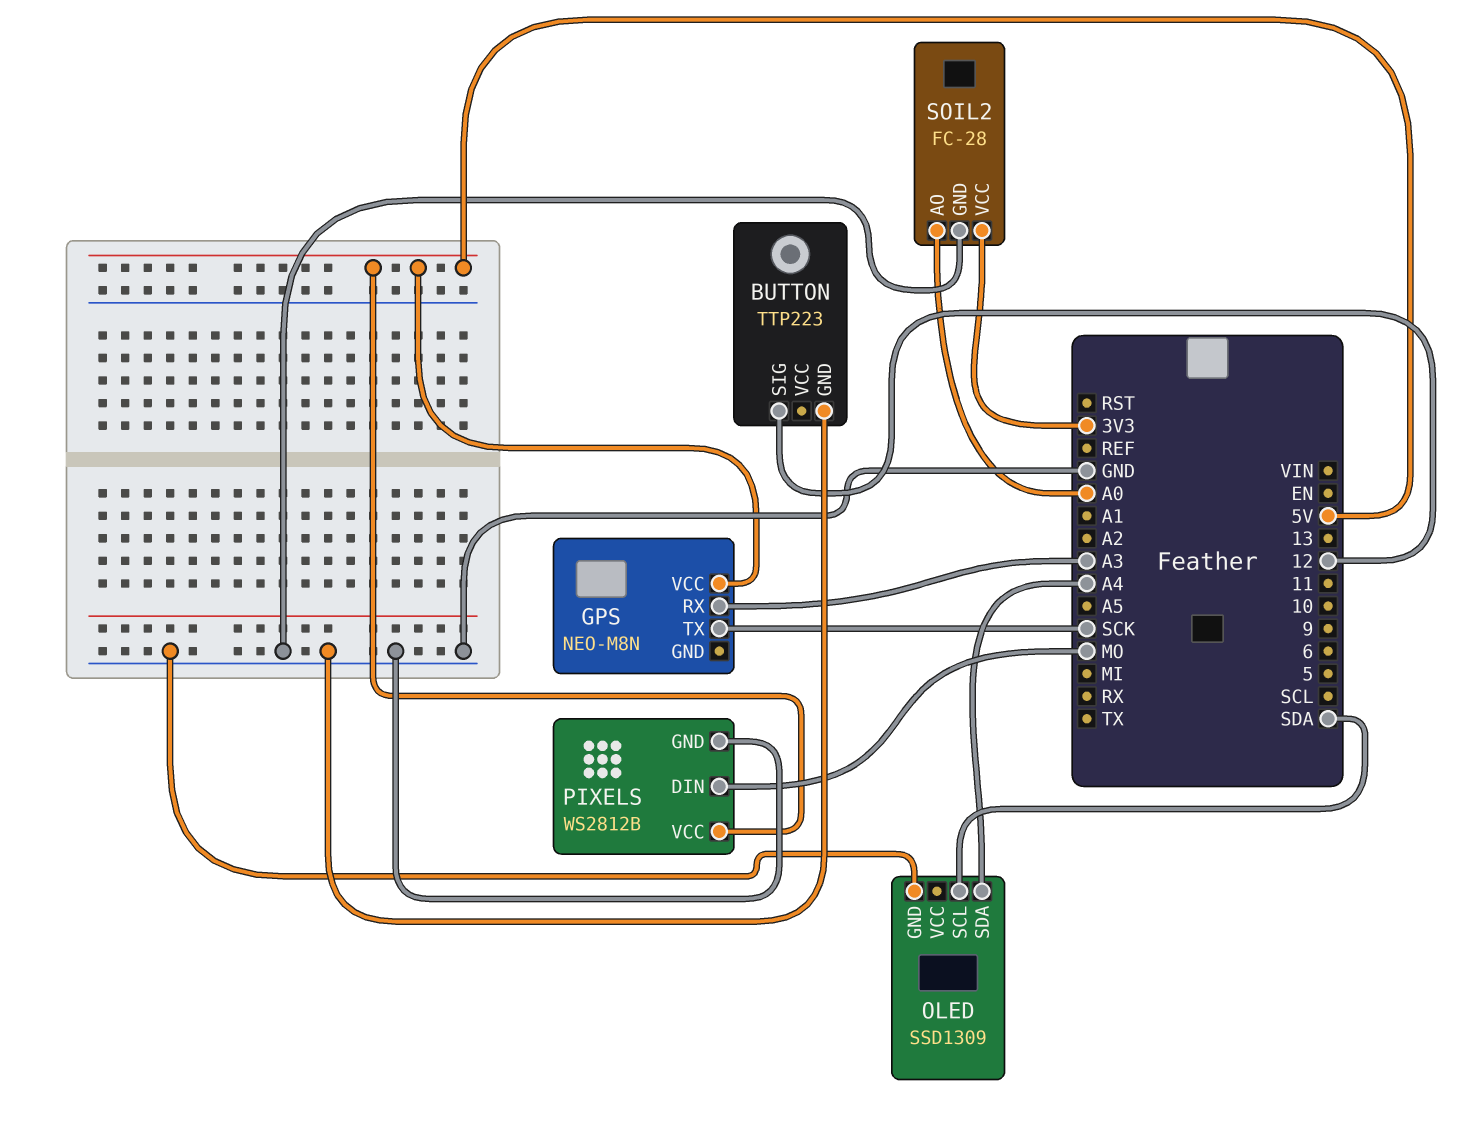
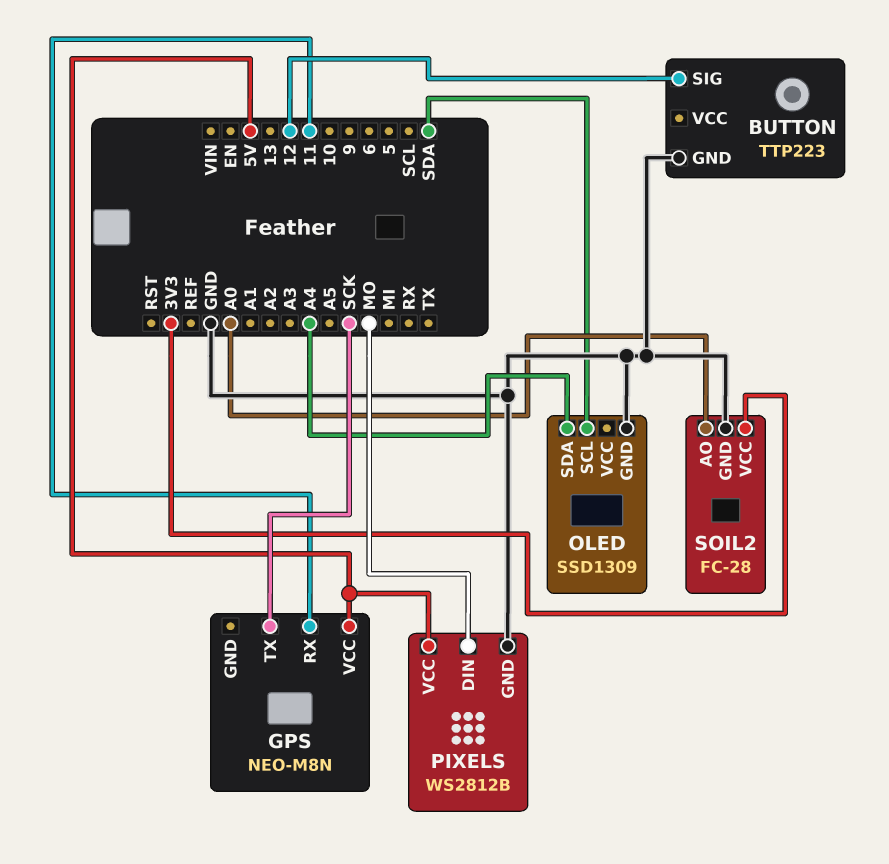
GPS pin RX: A3 -> 11

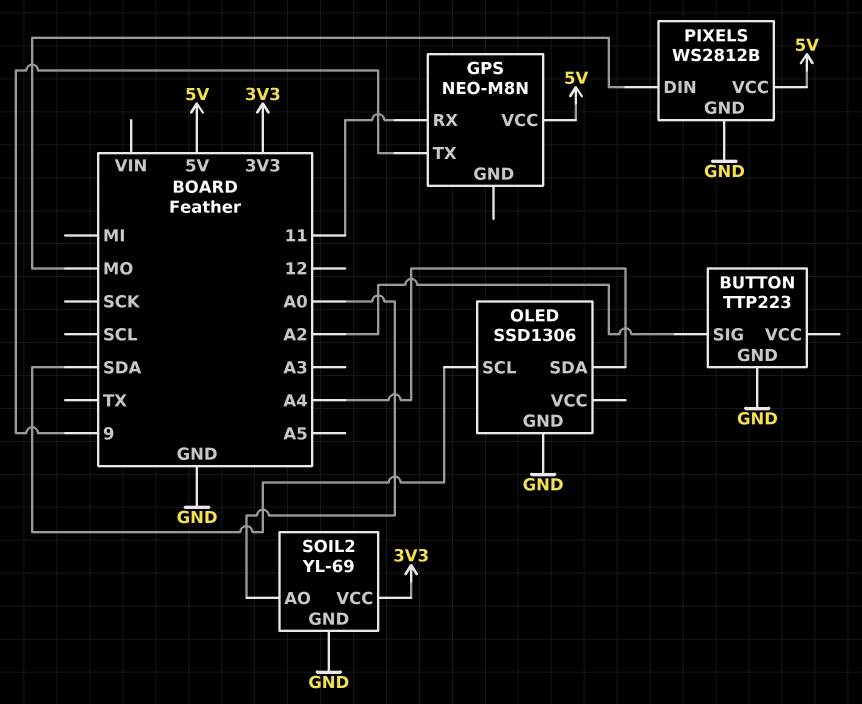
BUTTON pin SIG: 12 -> A2
GPS pin TX: SCK -> 9
OLED: SSD1309 -> SSD1306
SOIL2: FC-28 -> YL-69

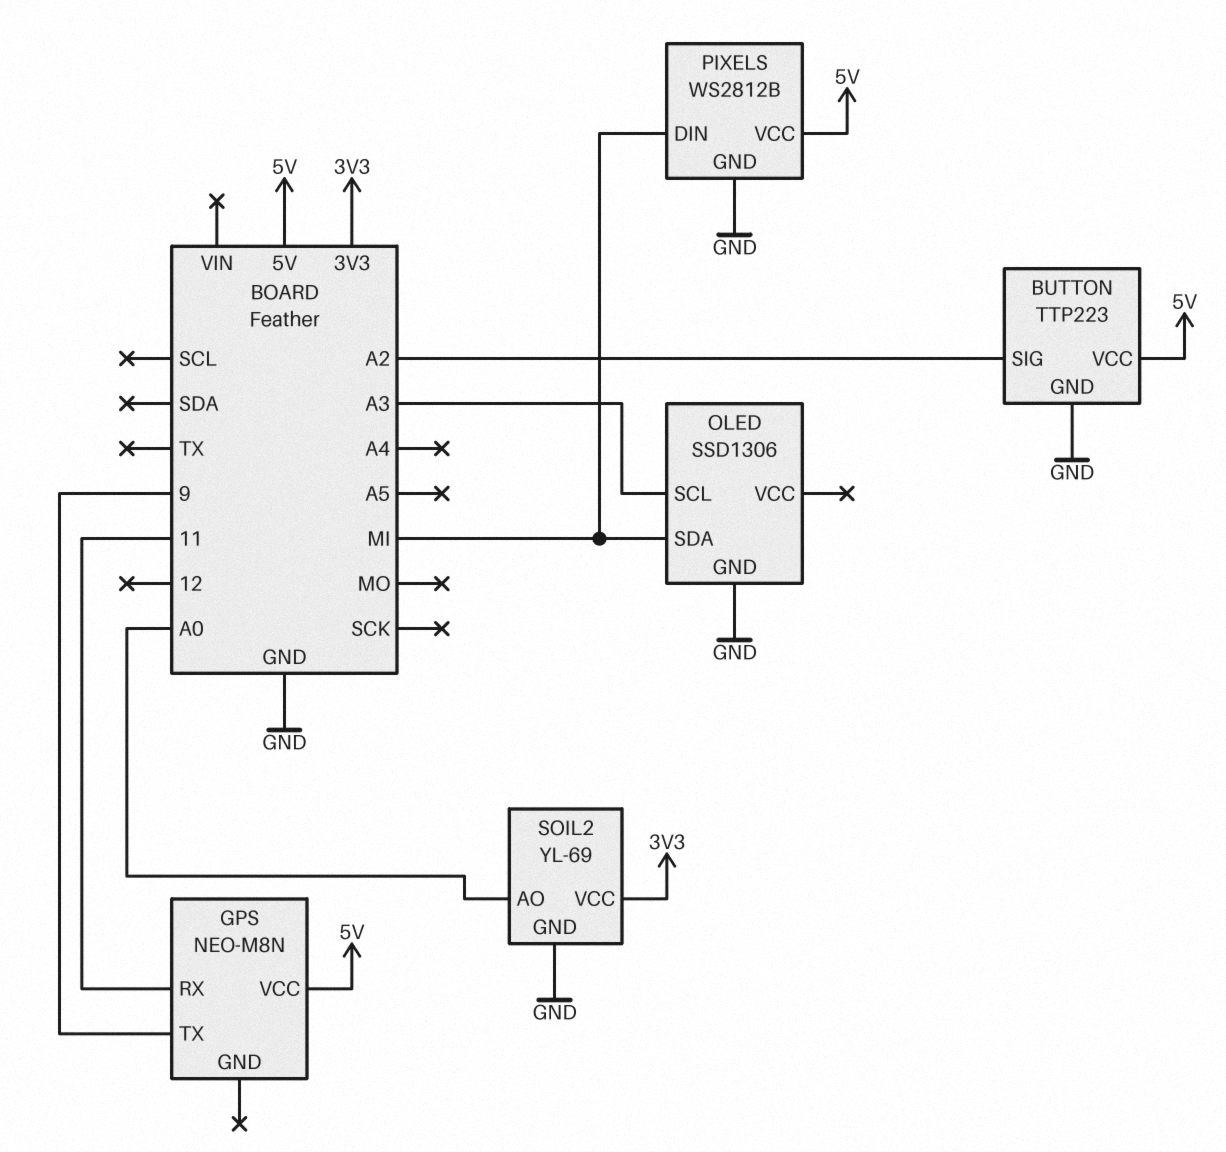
BUTTON pin VCC: none -> 5V
OLED pin SCL: SDA -> A3
OLED pin SDA: A4 -> MI
PIXELS pin DIN: MO -> MI

